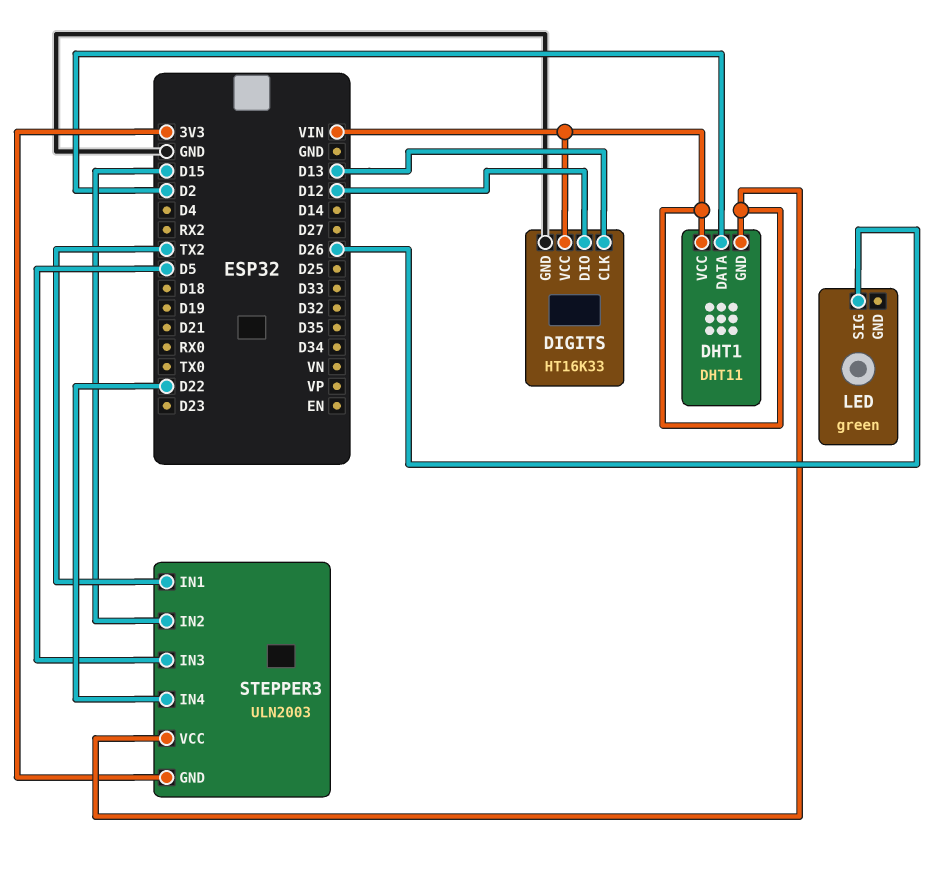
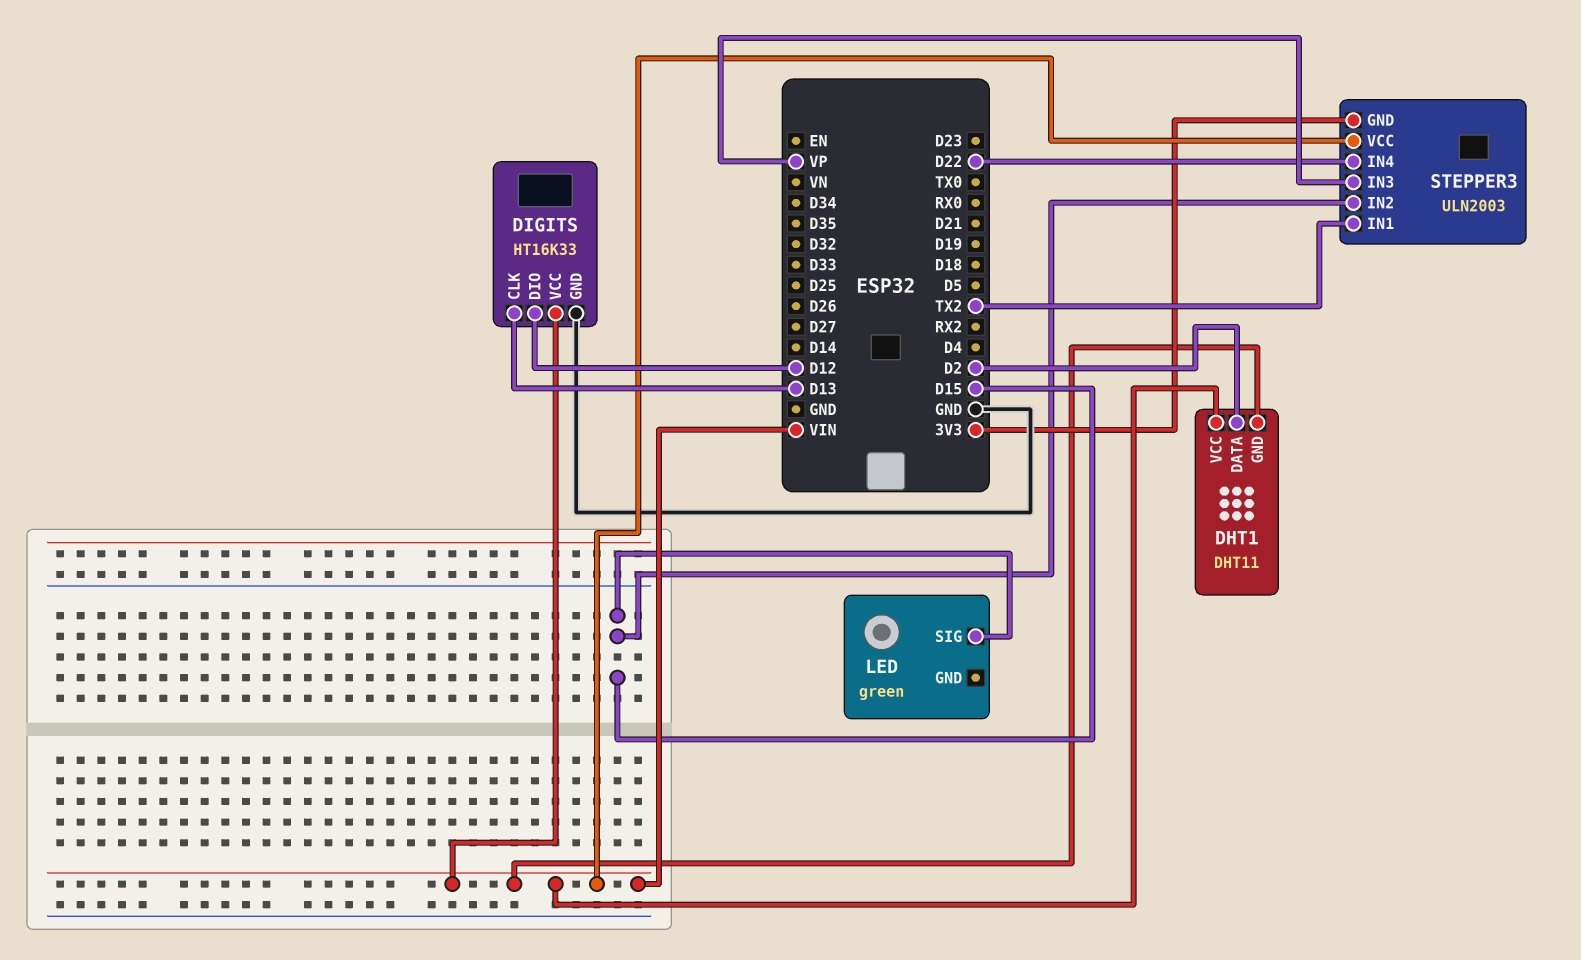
LED pin SIG: D26 -> D15
STEPPER3 pin IN3: D5 -> VP

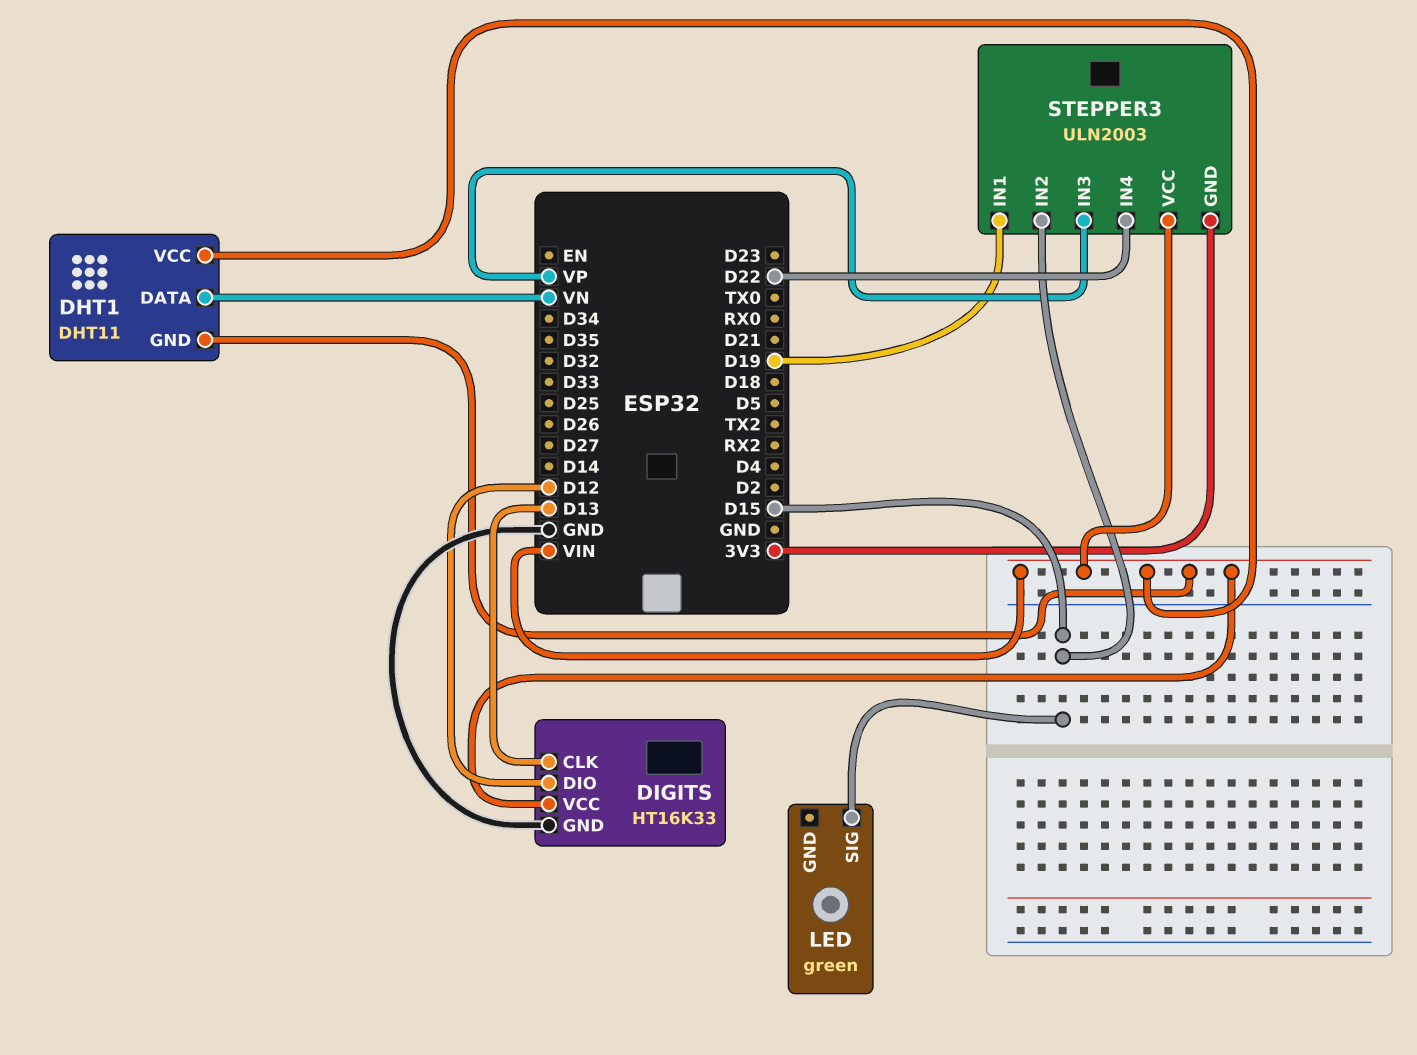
DHT1 pin DATA: D2 -> VN
STEPPER3 pin IN1: TX2 -> D19

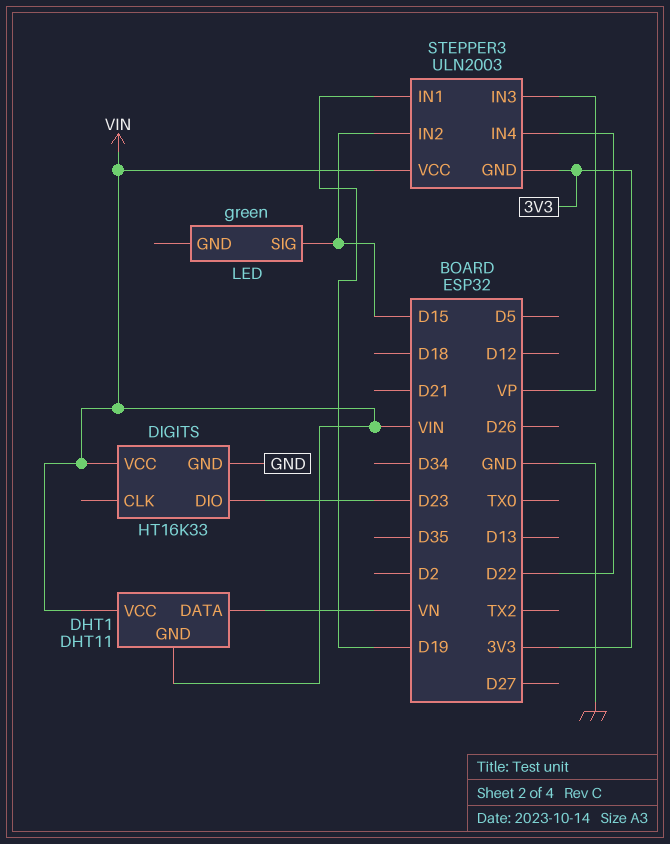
DIGITS pin CLK: D13 -> none
DIGITS pin DIO: D12 -> D23

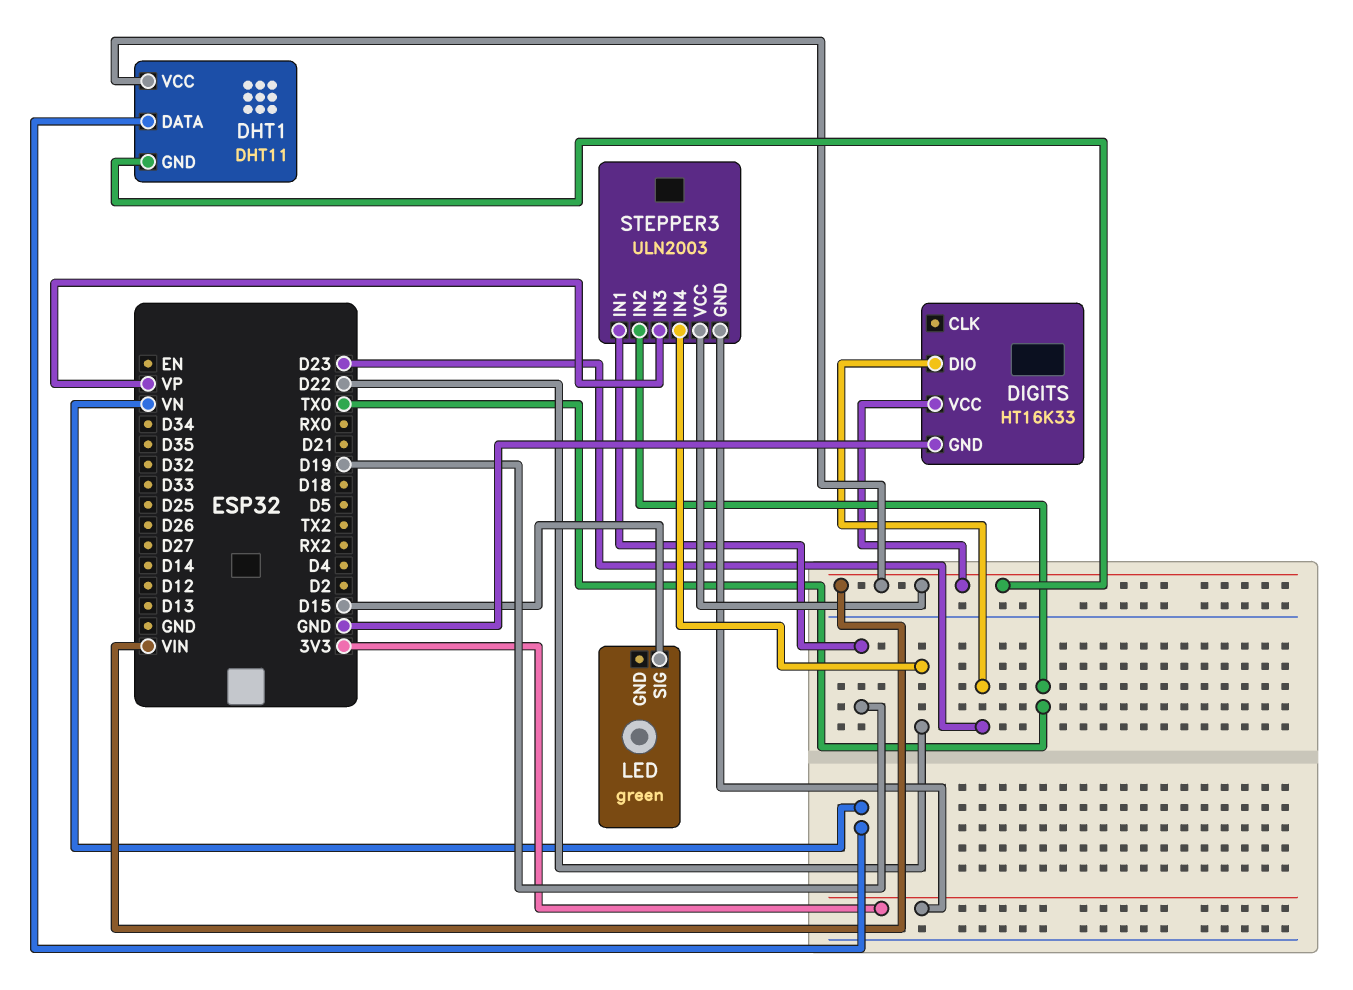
STEPPER3 pin IN2: D15 -> TX0

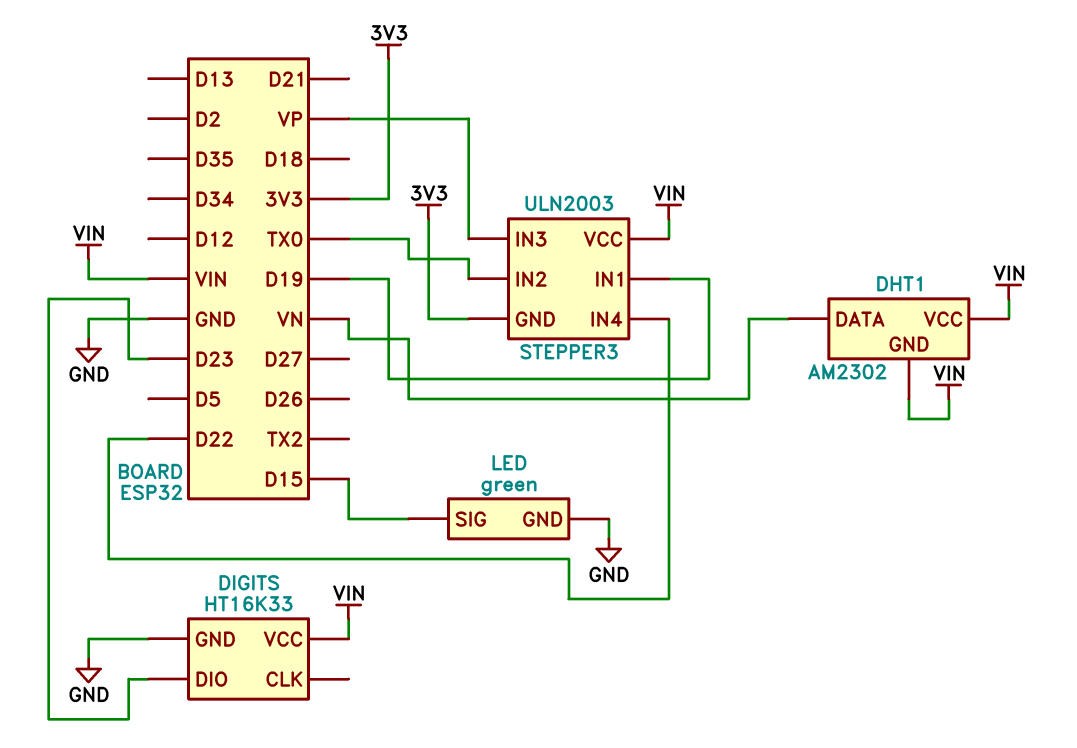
DHT1: DHT11 -> AM2302
LED pin GND: none -> GND

